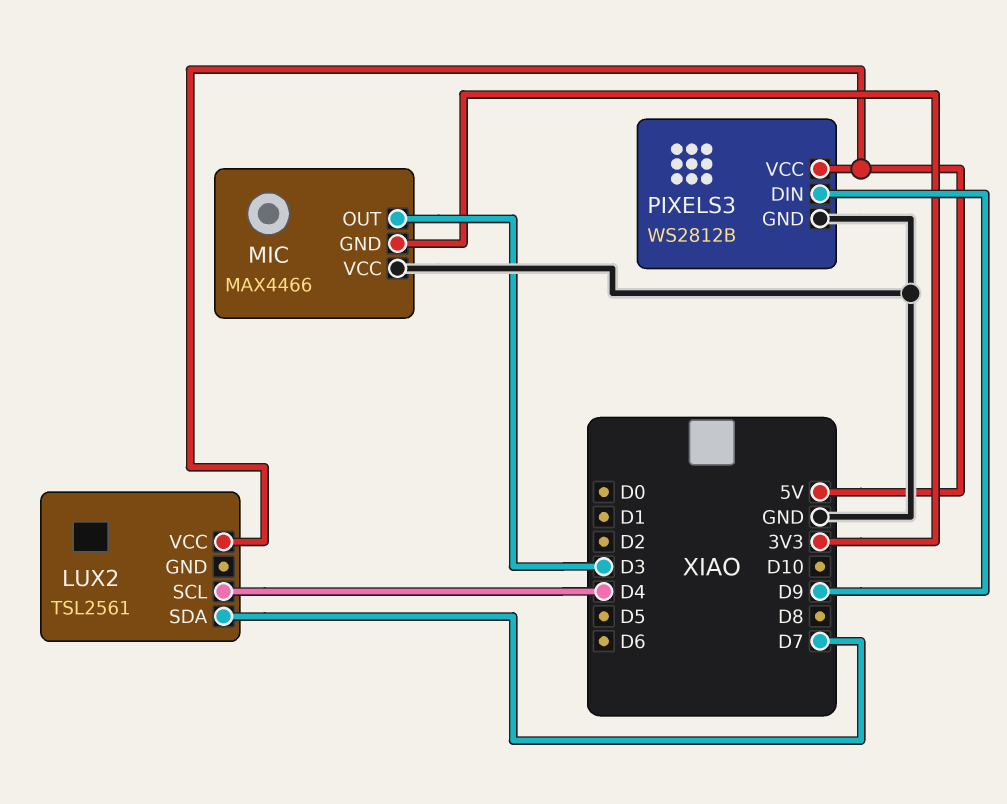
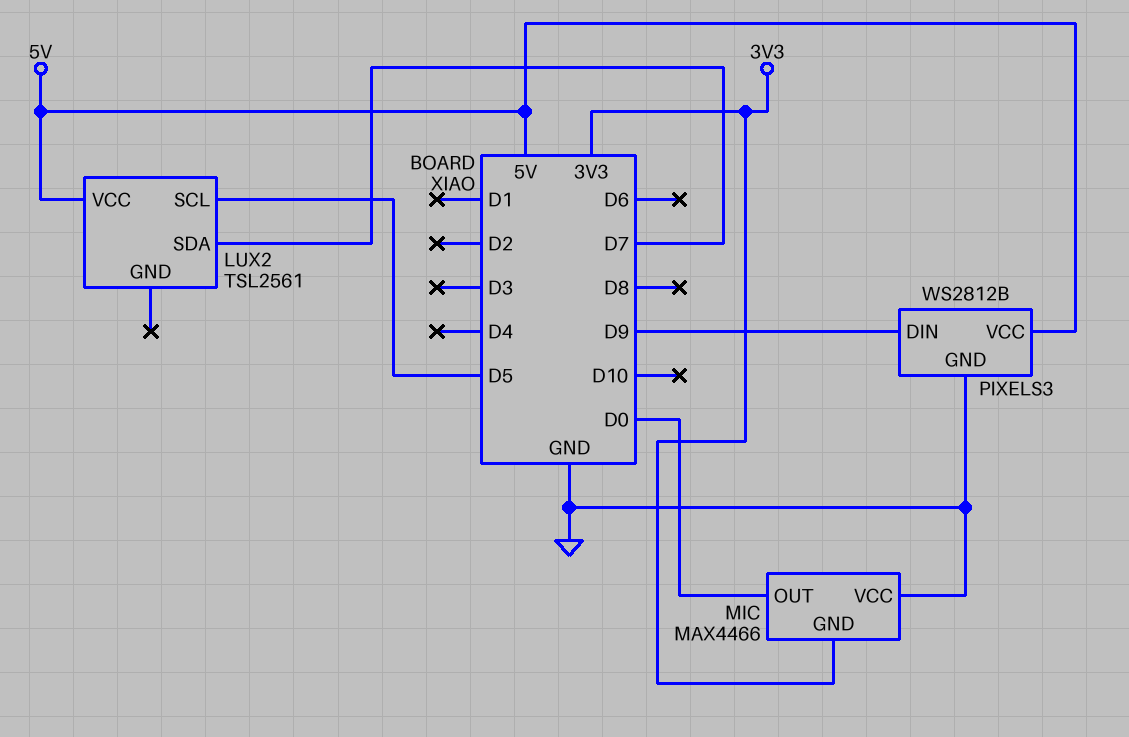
LUX2 pin SCL: D4 -> D5
MIC pin OUT: D3 -> D0

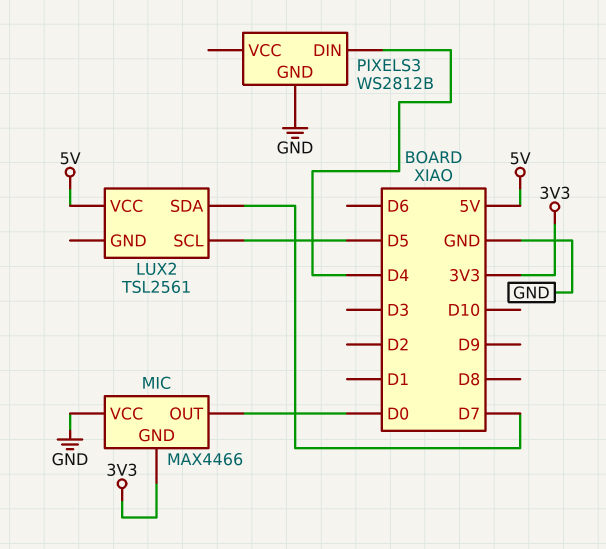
PIXELS3 pin DIN: D9 -> D4
PIXELS3 pin VCC: 5V -> none

